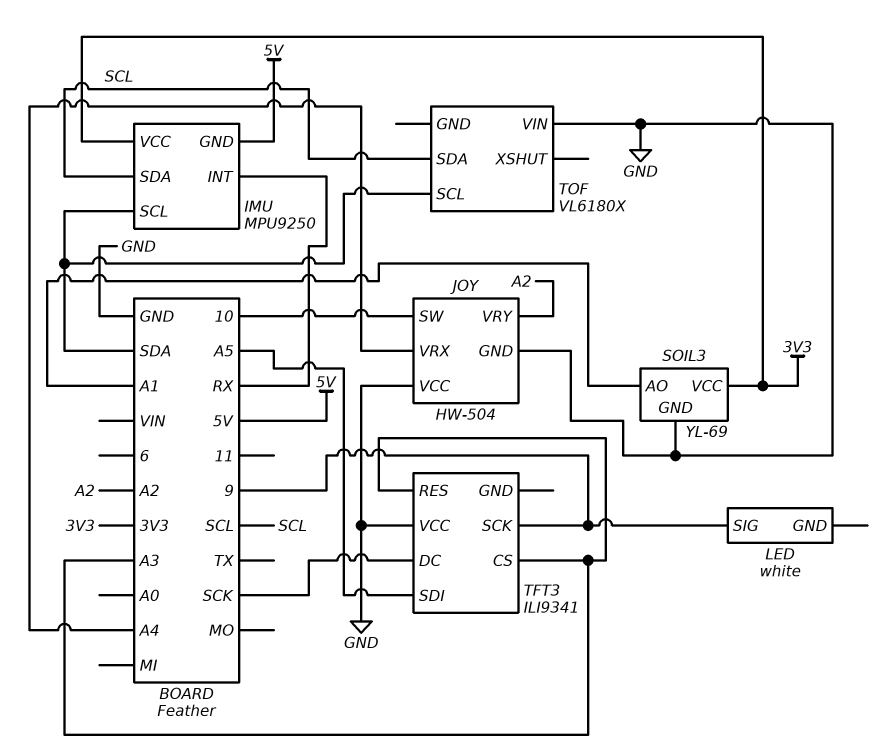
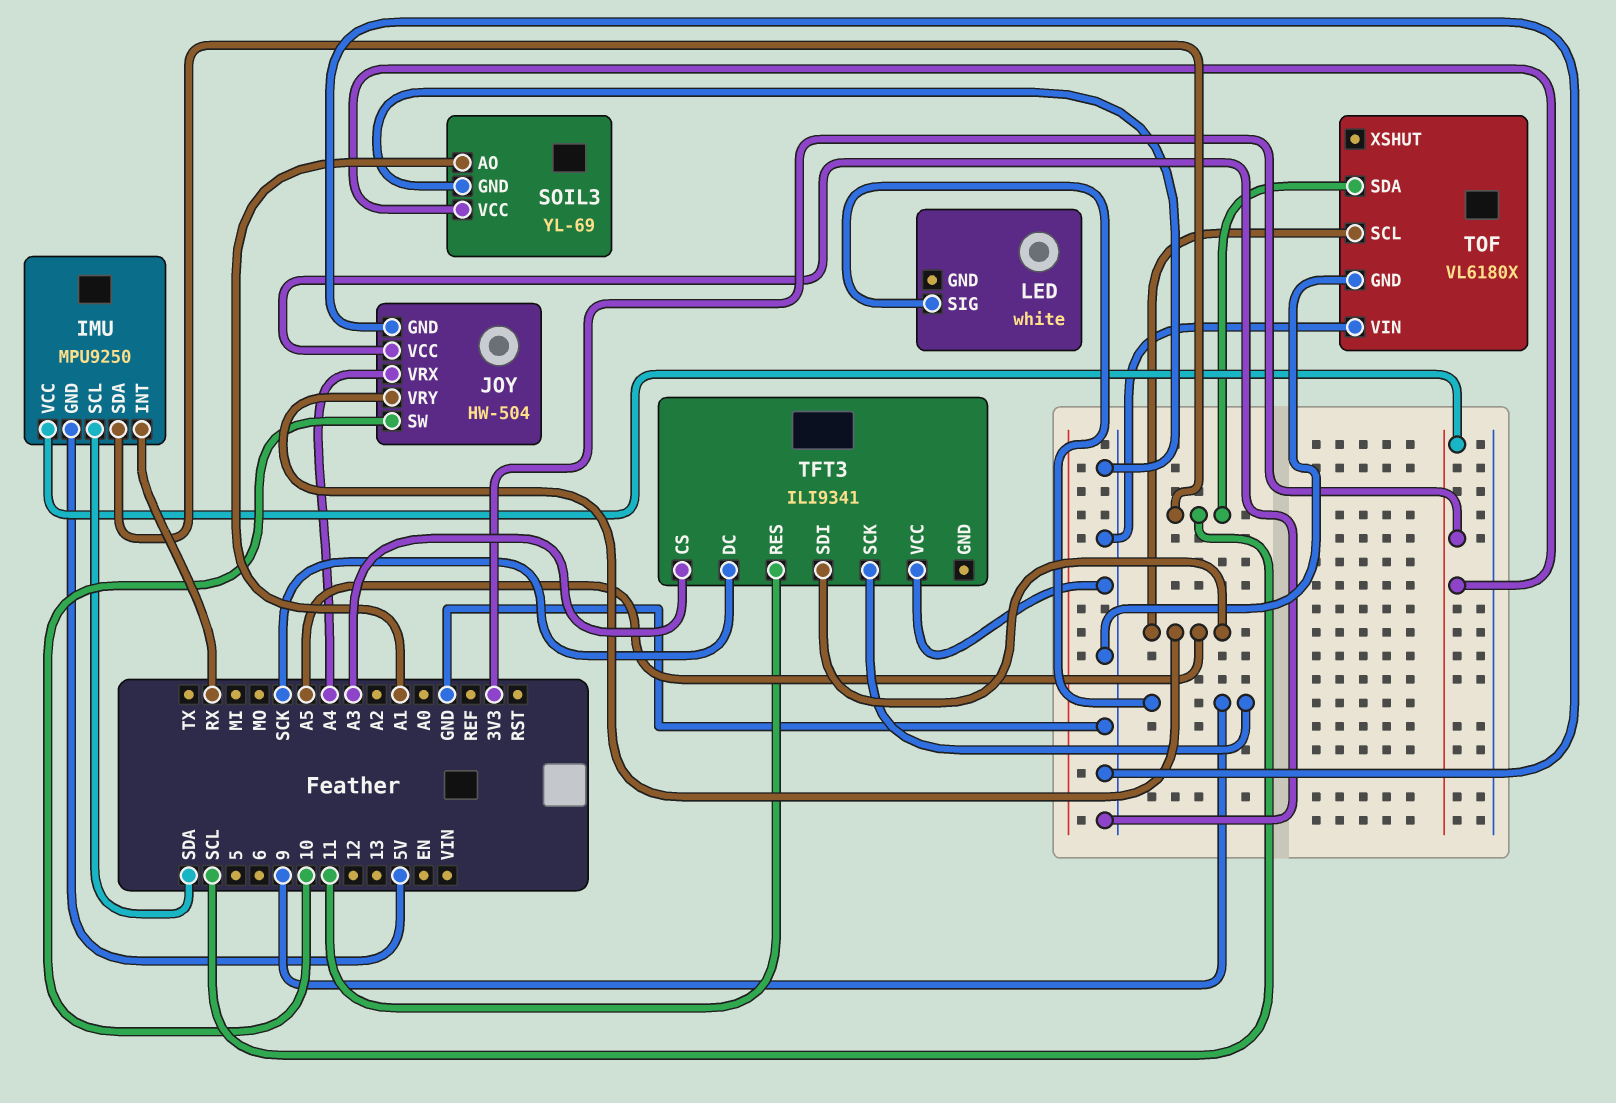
JOY pin VRY: A2 -> A5
TFT3 pin RES: A3 -> 11
TOF pin GND: none -> GND
TOF pin SCL: SDA -> A5

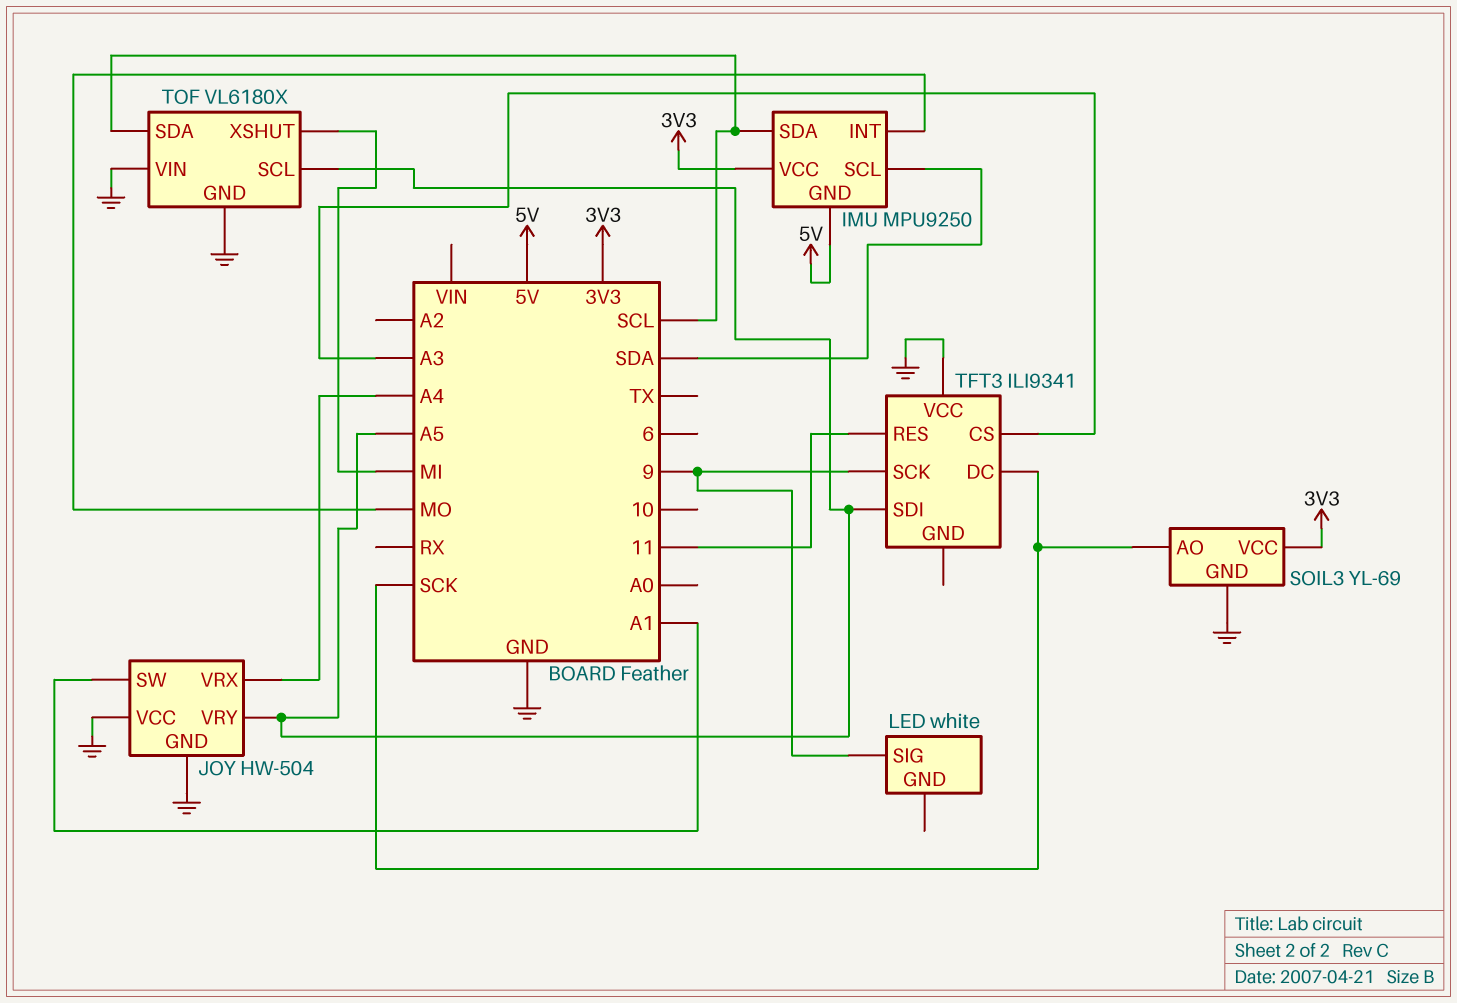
IMU pin INT: RX -> MO
JOY pin SW: 10 -> A1
SOIL3 pin AO: A1 -> SCK
TOF pin XSHUT: none -> MI

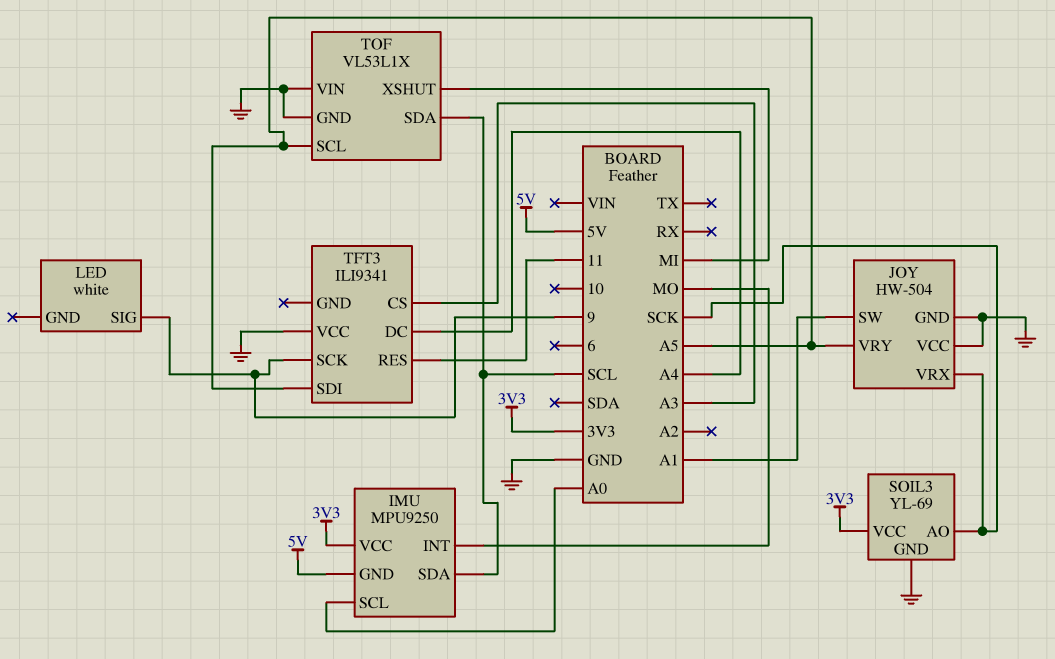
IMU pin SCL: SDA -> A0
JOY pin VRX: A4 -> SCK
TFT3 pin DC: SCK -> A4
TOF: VL6180X -> VL53L1X

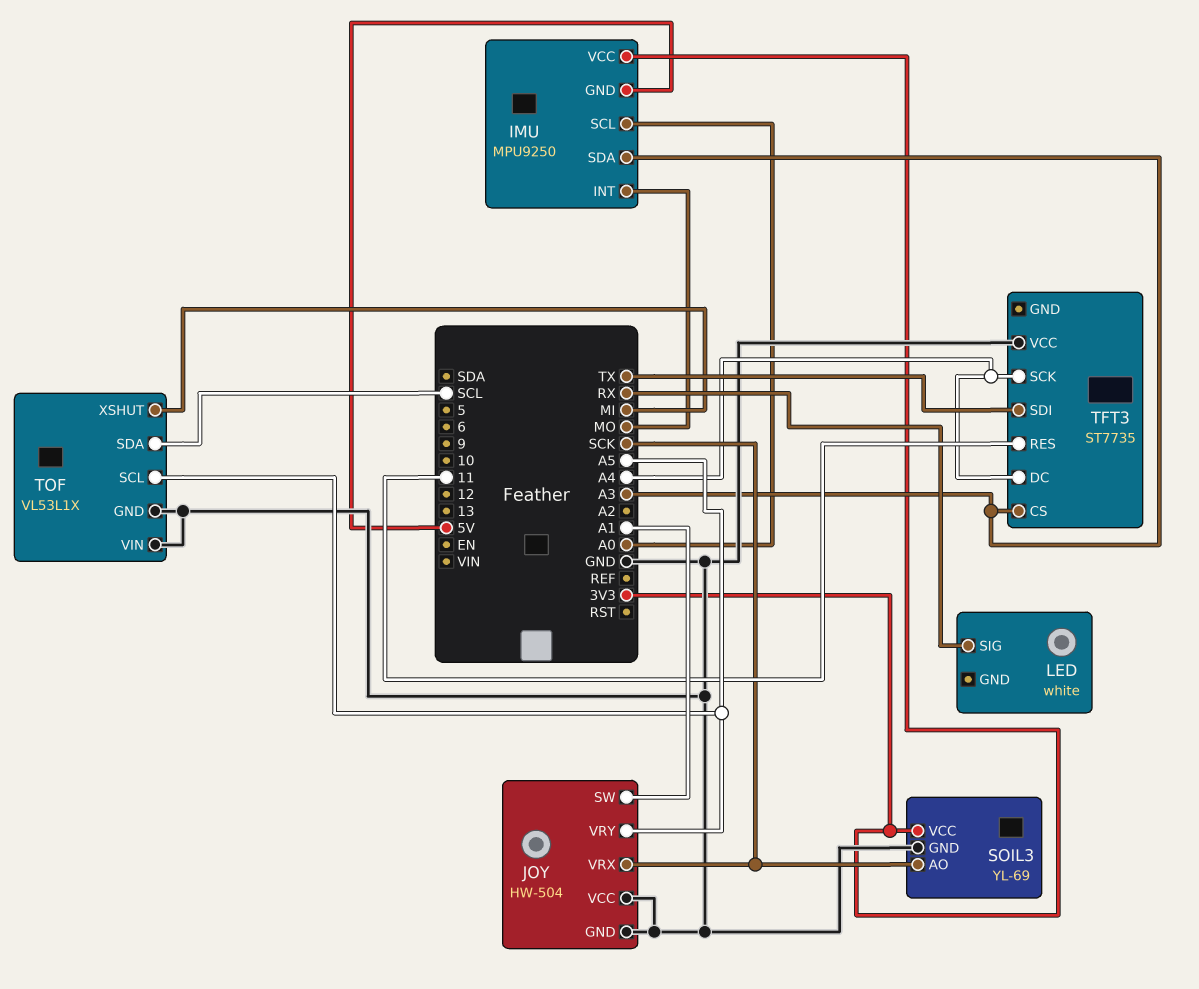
IMU pin SDA: SCL -> A3
LED pin SIG: 9 -> RX
TFT3: ILI9341 -> ST7735
TFT3 pin SCK: 9 -> A4
TFT3 pin SDI: A5 -> TX

